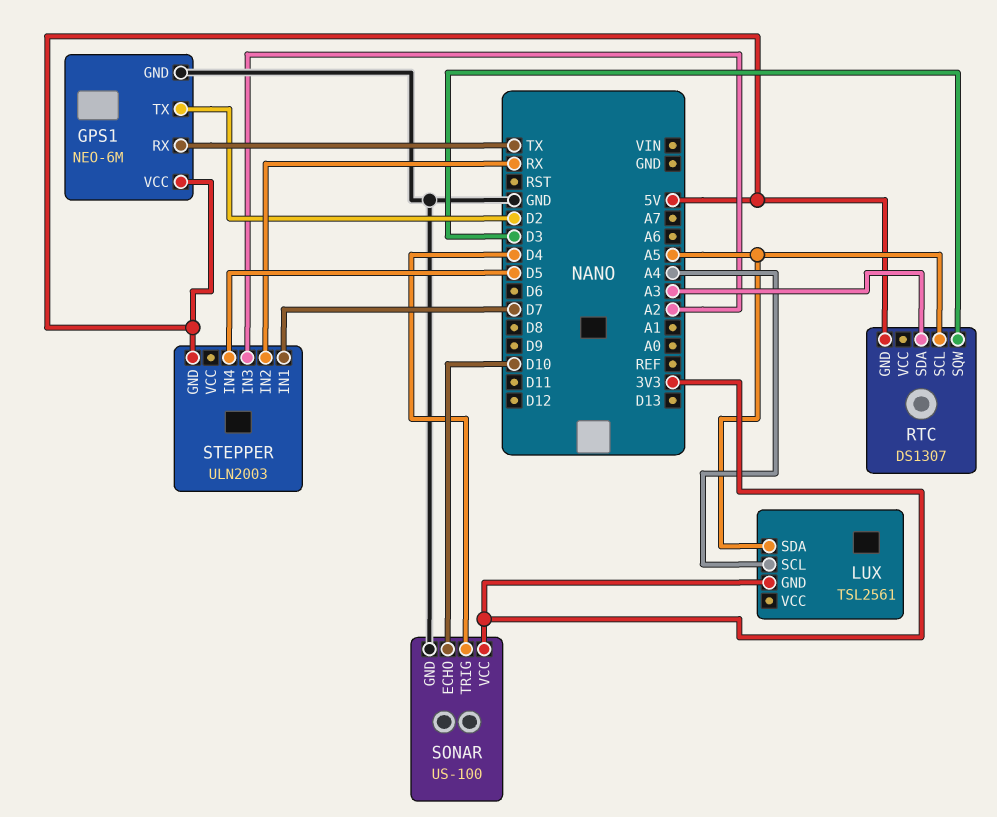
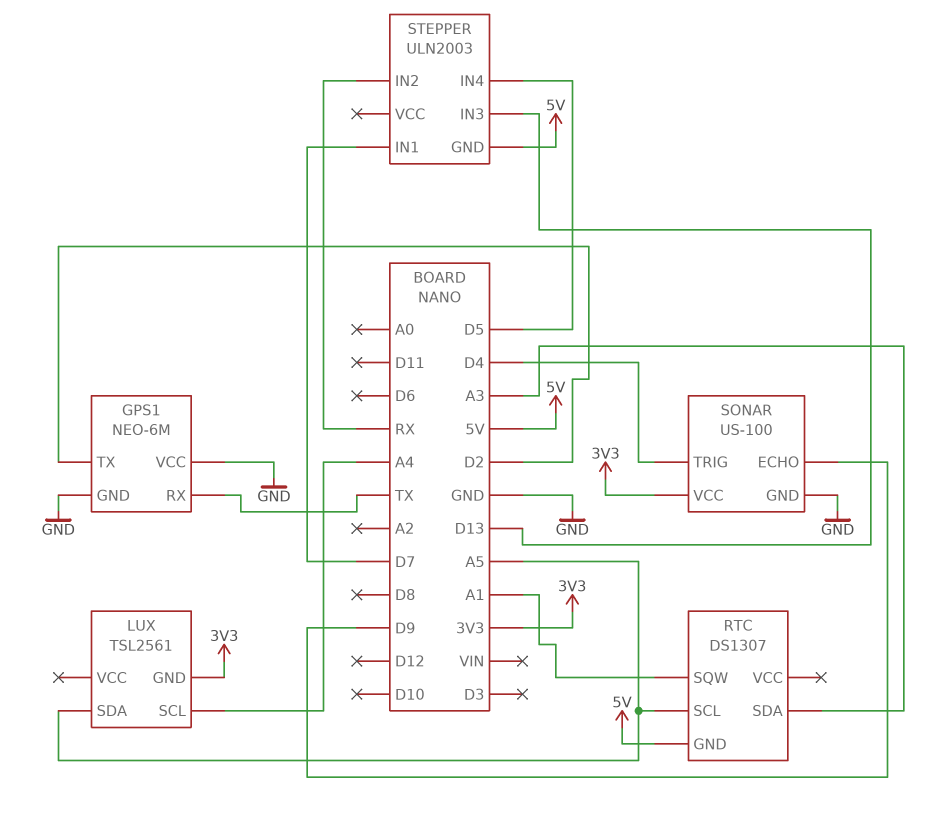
GPS1 pin VCC: 5V -> GND
RTC pin SQW: D3 -> A1
SONAR pin ECHO: D10 -> D9
STEPPER pin IN3: A2 -> D13

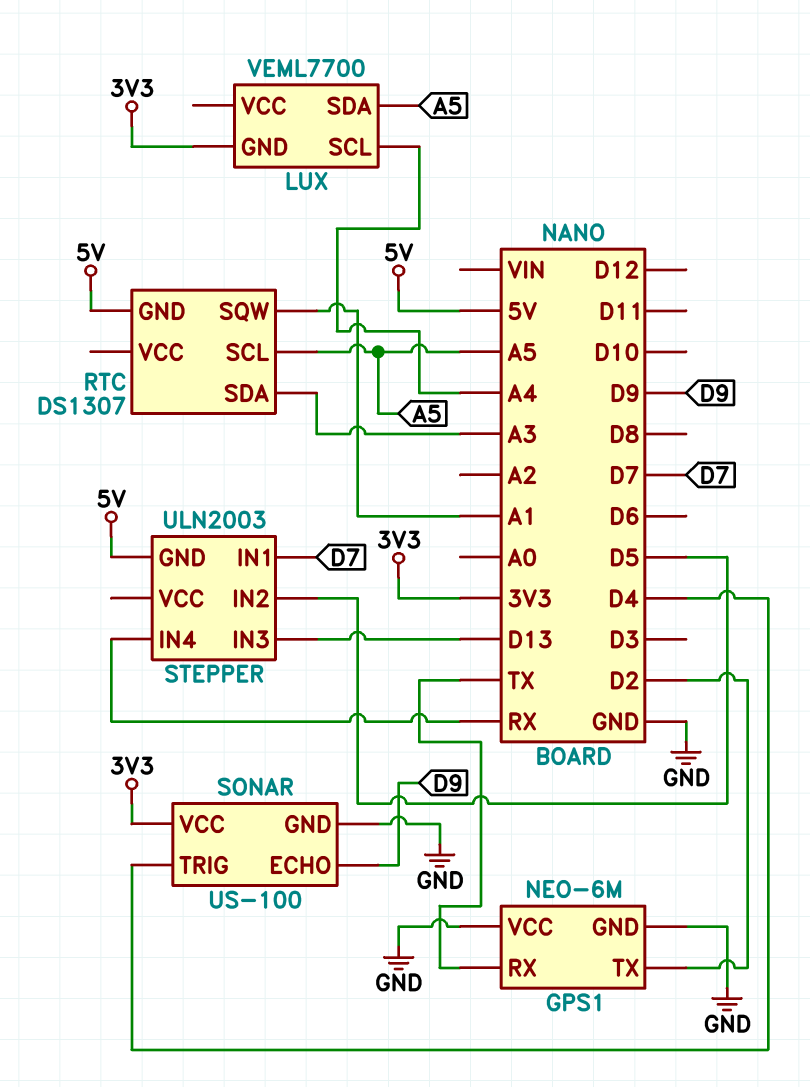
LUX: TSL2561 -> VEML7700
STEPPER pin IN2: RX -> D5
STEPPER pin IN4: D5 -> RX

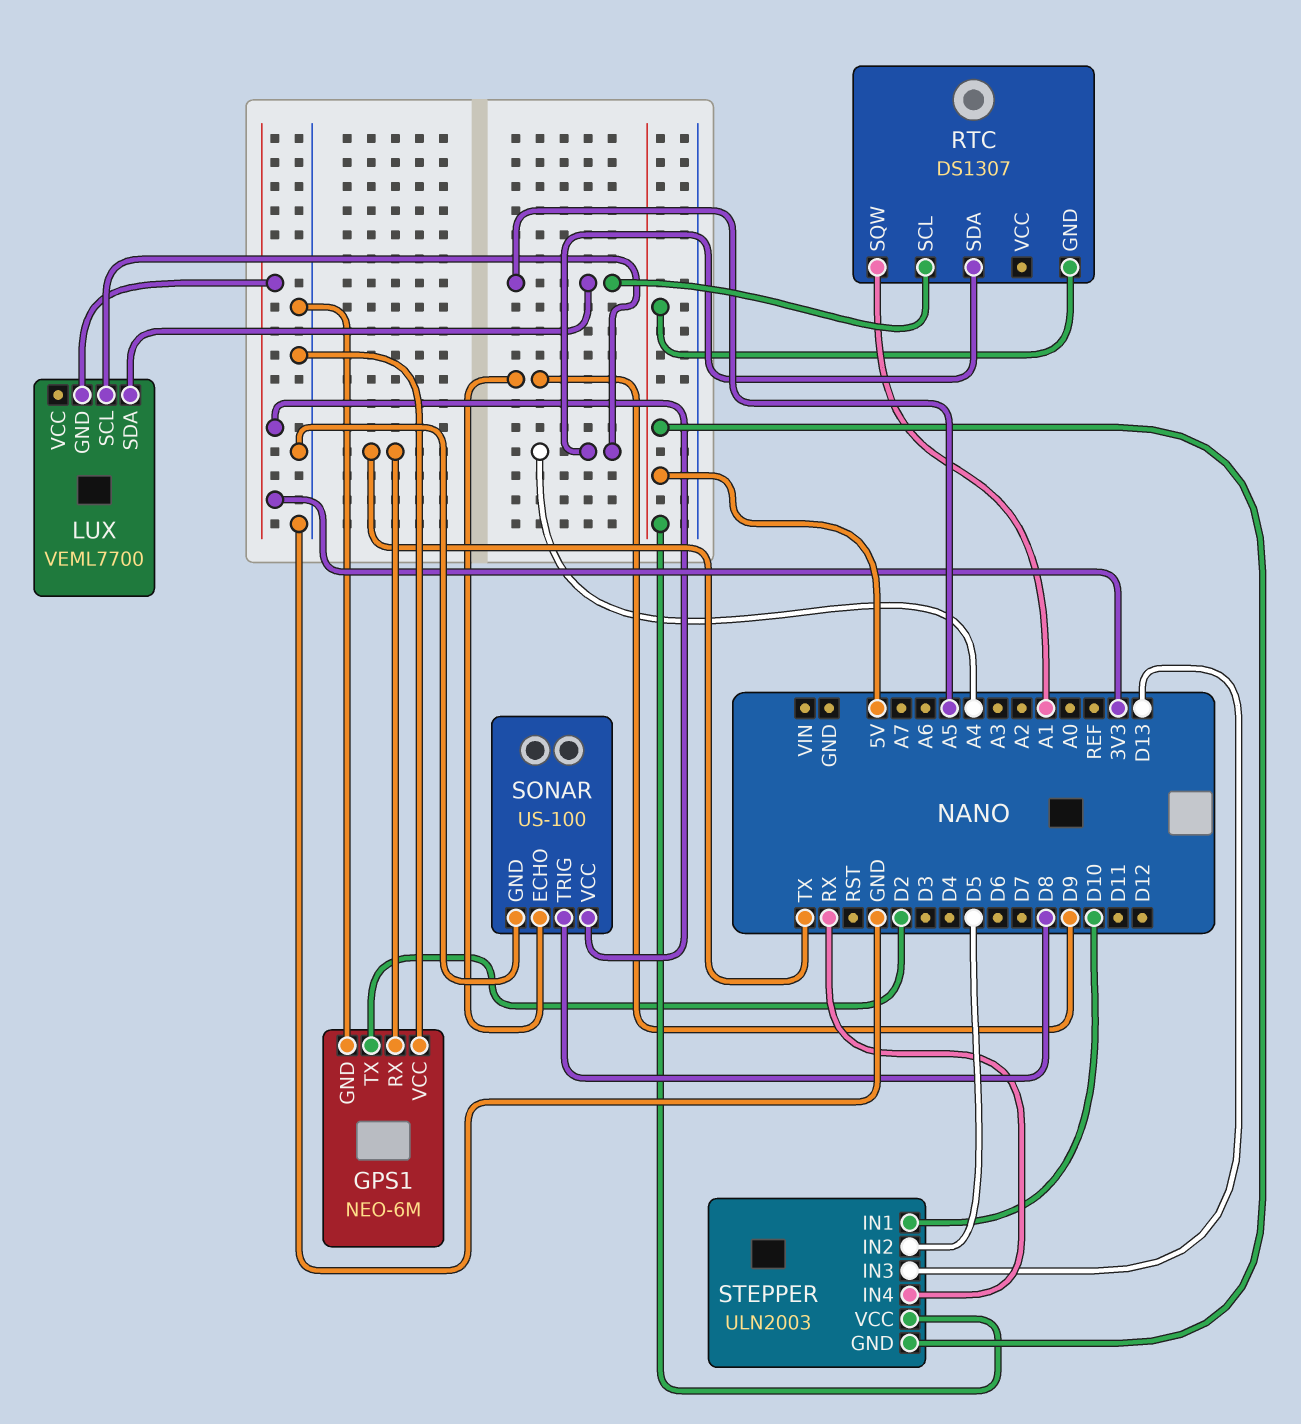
RTC pin SDA: A3 -> A4
SONAR pin TRIG: D4 -> D8
STEPPER pin IN1: D7 -> D10
STEPPER pin VCC: none -> 5V

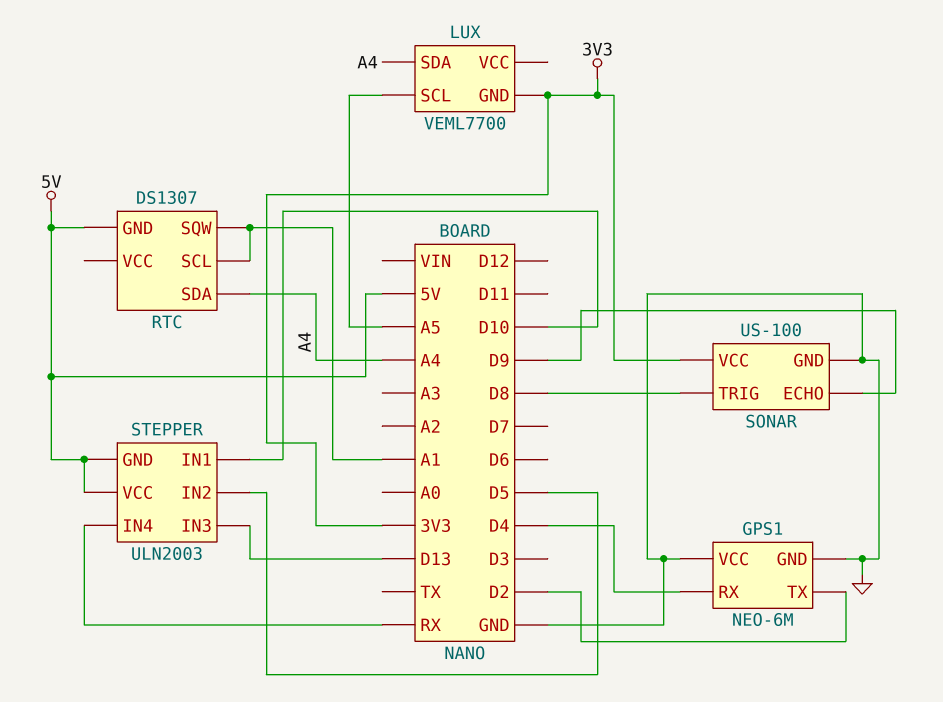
GPS1 pin RX: TX -> D4
LUX pin SCL: A4 -> A5
LUX pin SDA: A5 -> A4
RTC pin SCL: A5 -> A1

